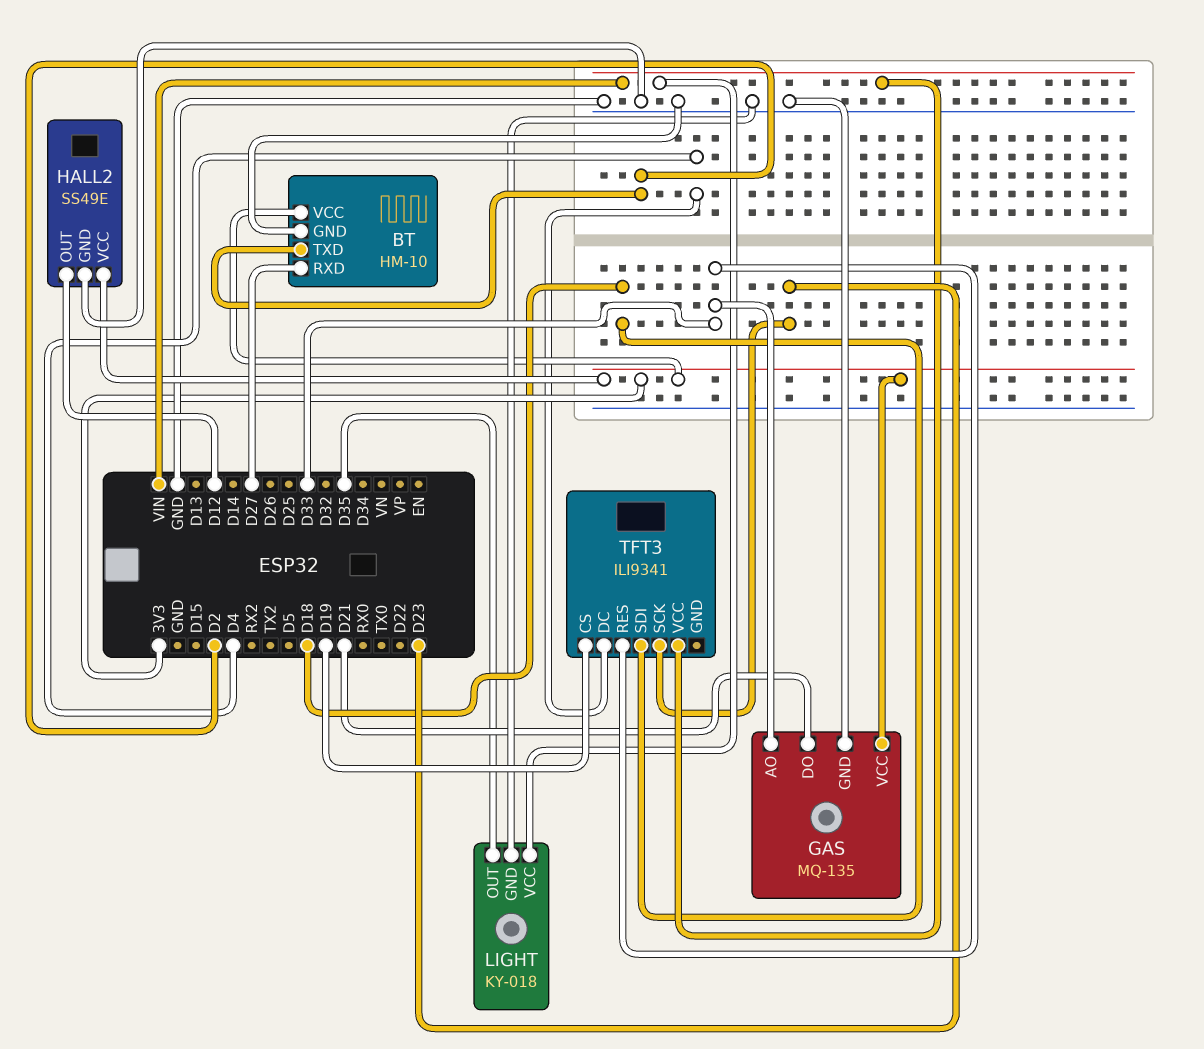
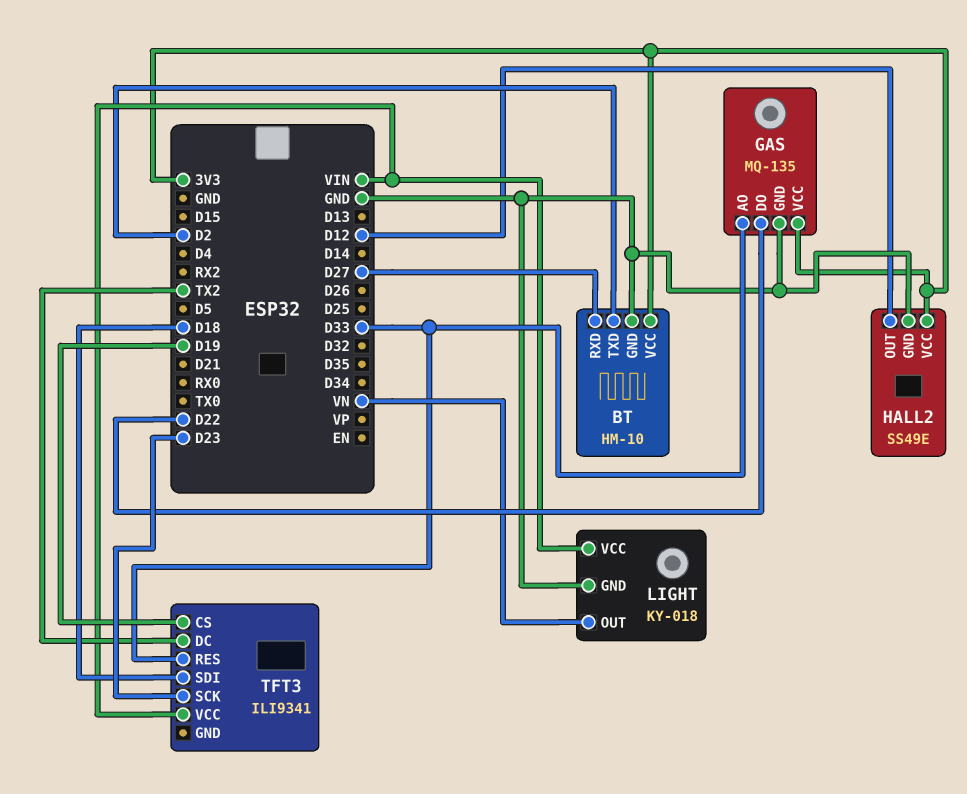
GAS pin DO: D21 -> D22
LIGHT pin OUT: D35 -> VN
TFT3 pin DC: D4 -> TX2

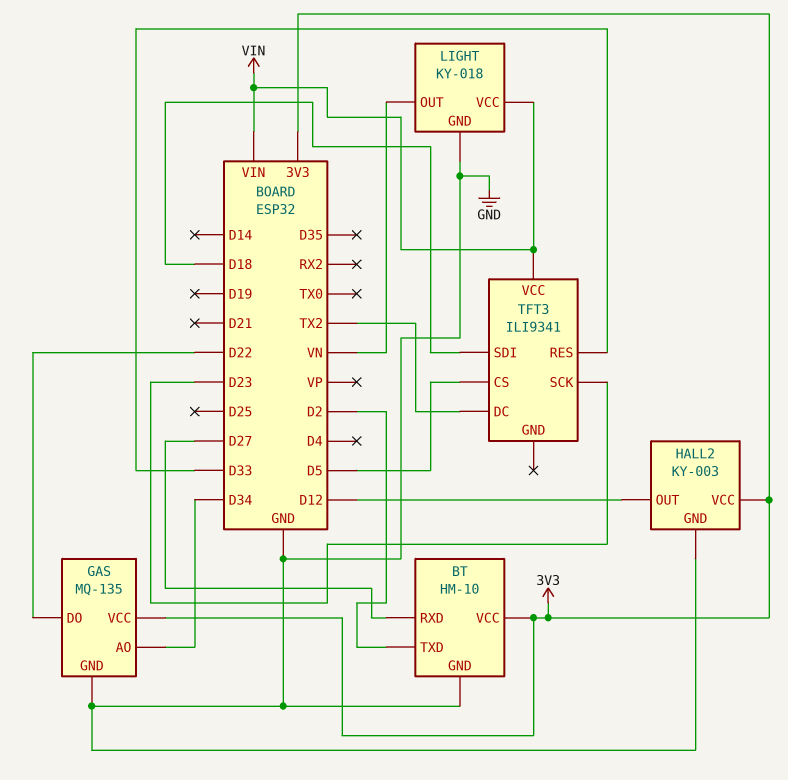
GAS pin AO: D33 -> D34
HALL2: SS49E -> KY-003
TFT3 pin CS: D19 -> D5

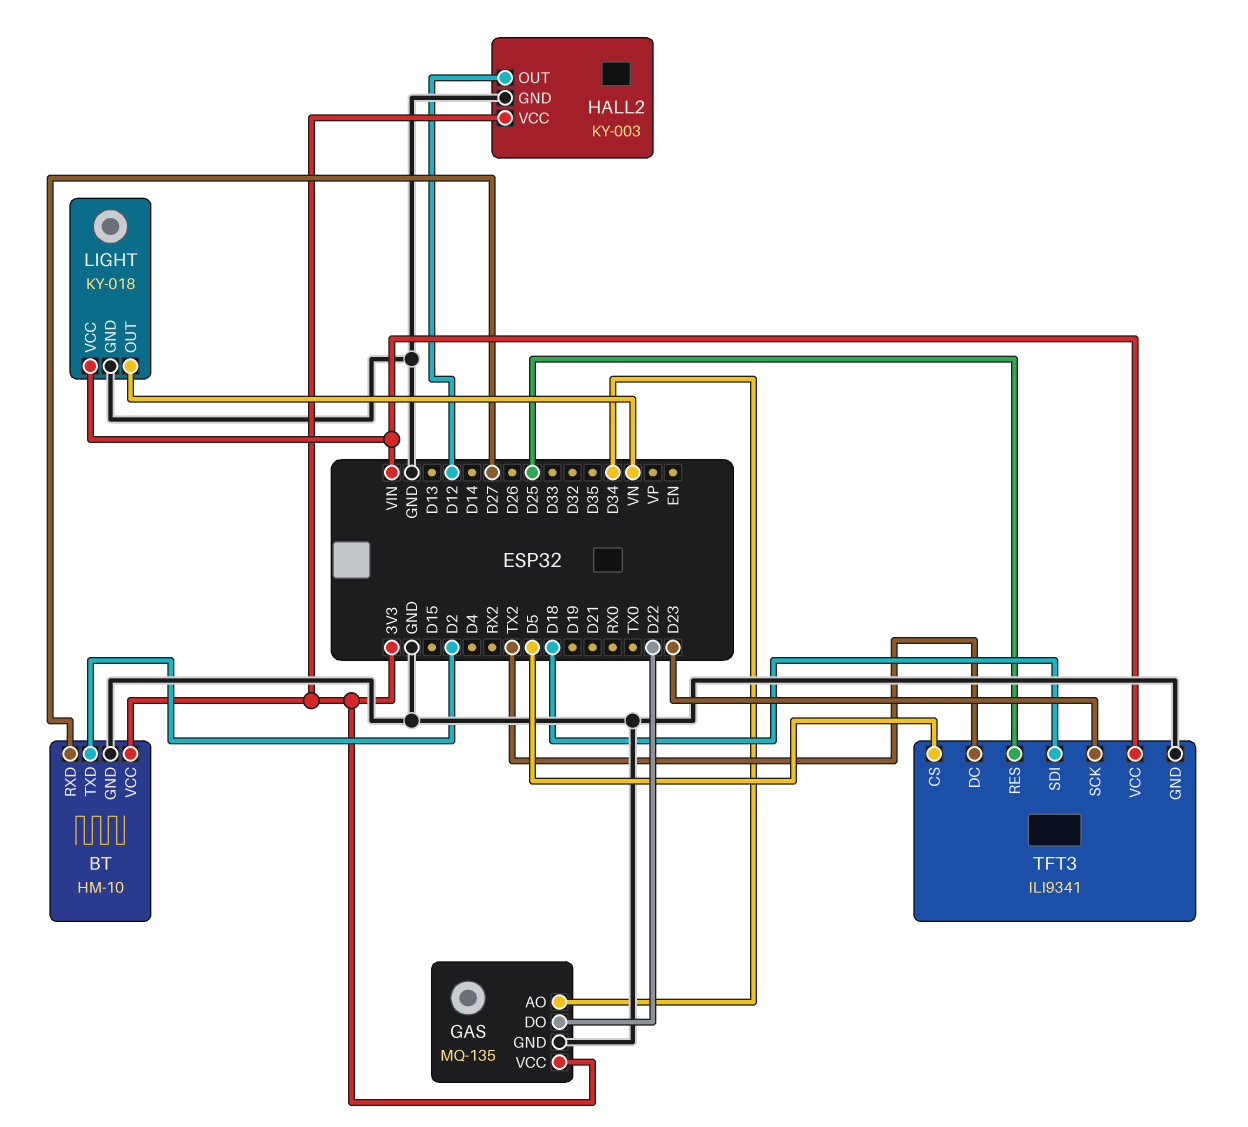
TFT3 pin GND: none -> GND
TFT3 pin RES: D33 -> D25

